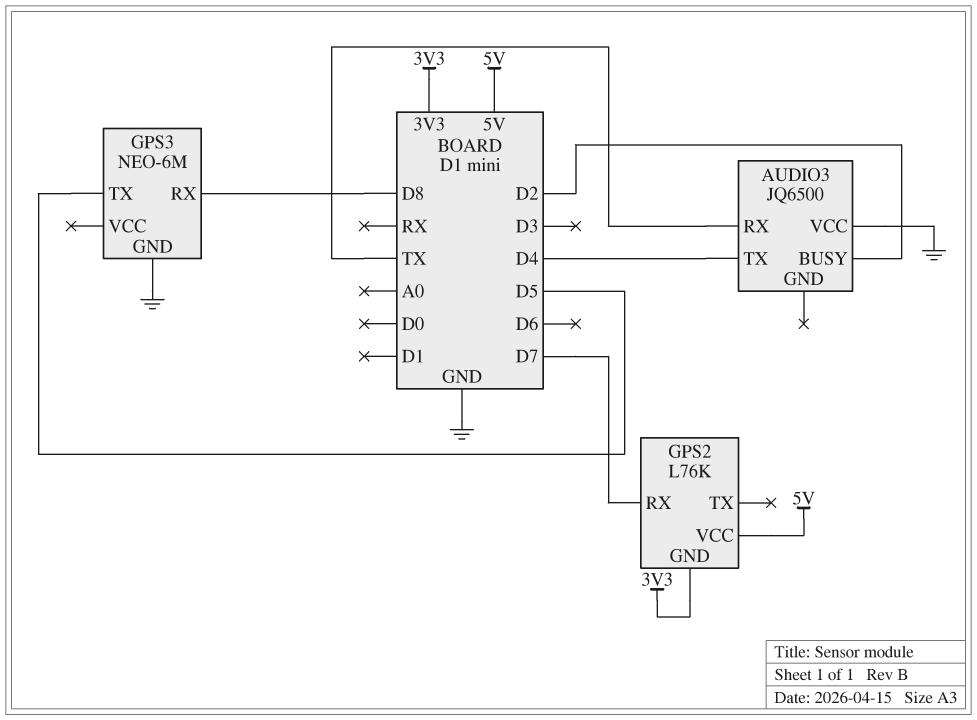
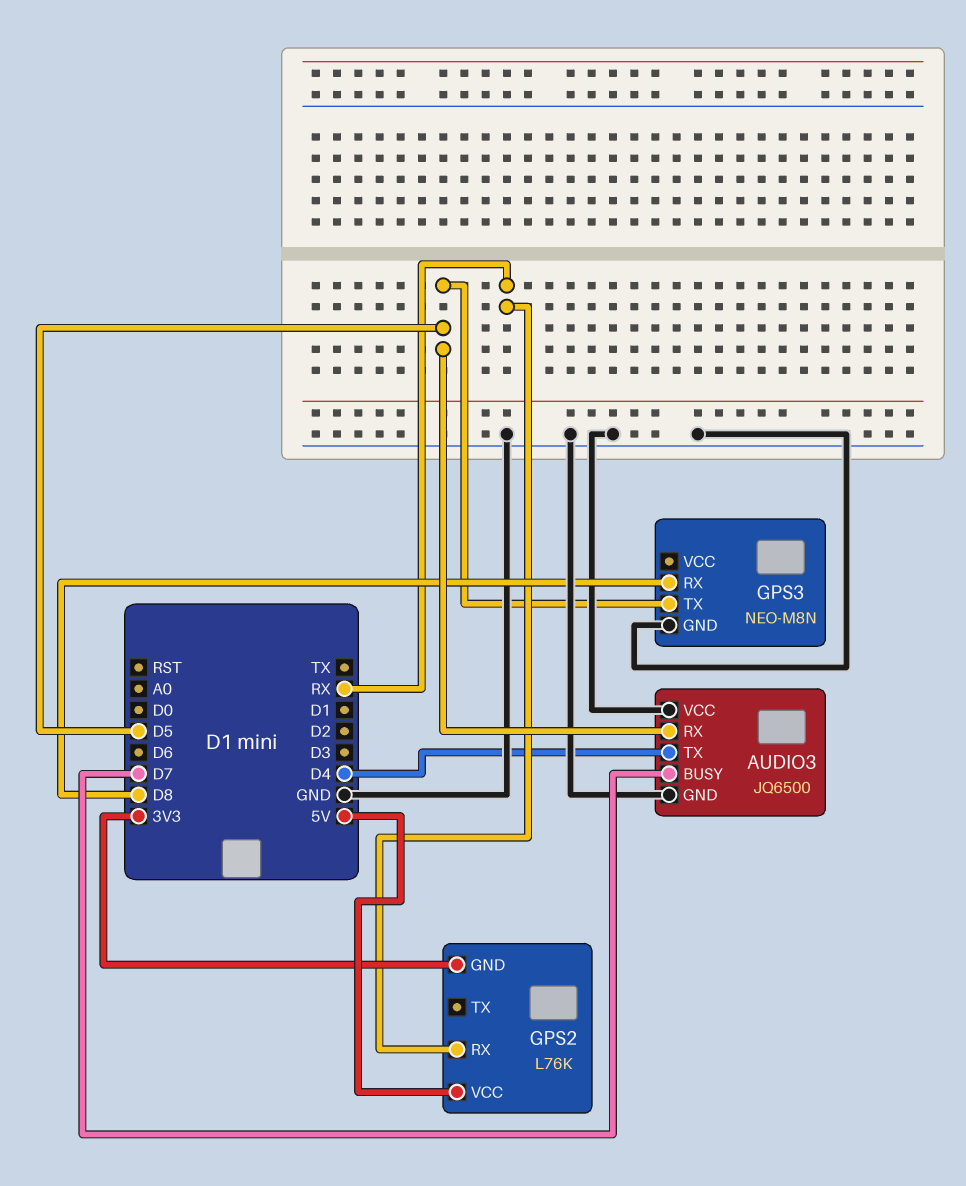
AUDIO3 pin BUSY: D2 -> D7
AUDIO3 pin GND: none -> GND
AUDIO3 pin RX: TX -> D5
GPS2 pin RX: D7 -> RX
GPS3: NEO-6M -> NEO-M8N

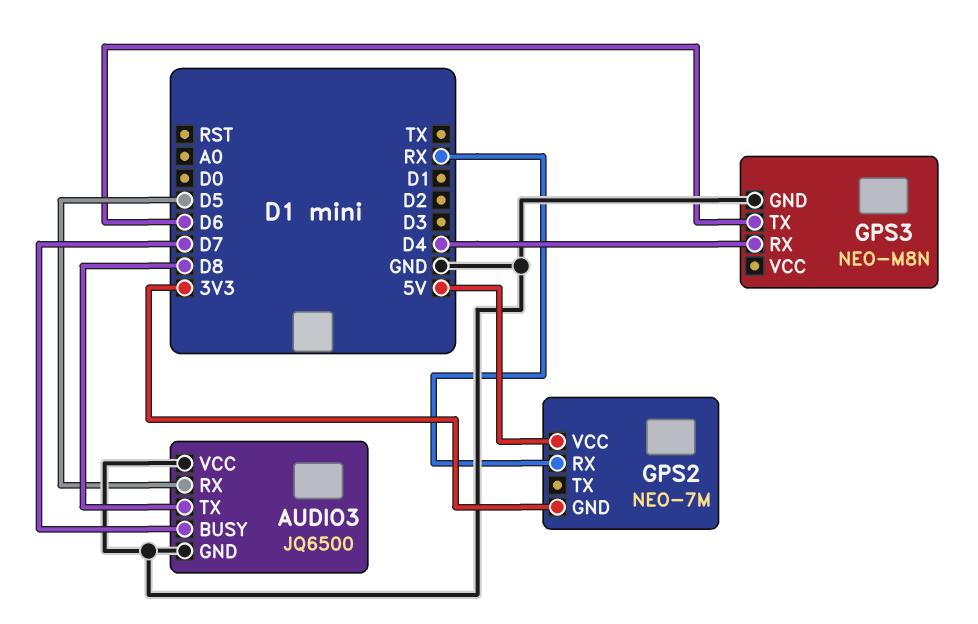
AUDIO3 pin TX: D4 -> D8
GPS2: L76K -> NEO-7M
GPS3 pin RX: D8 -> D4
GPS3 pin TX: D5 -> D6

